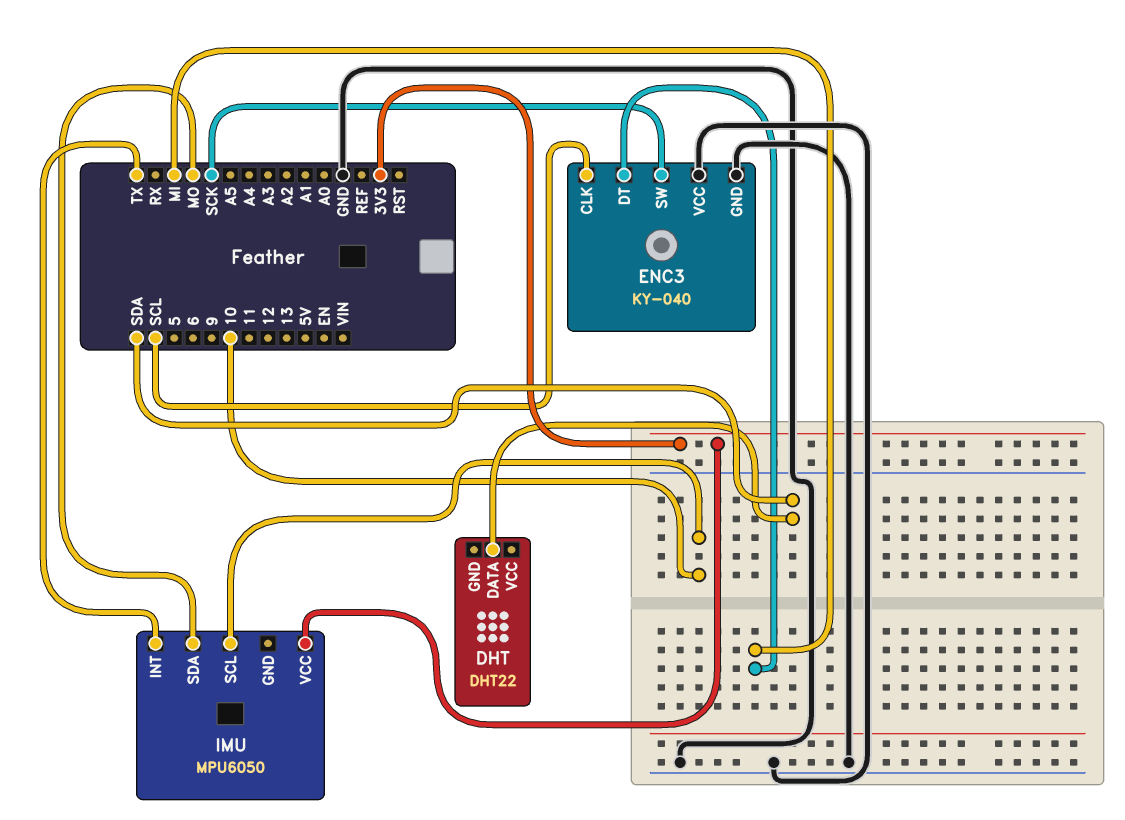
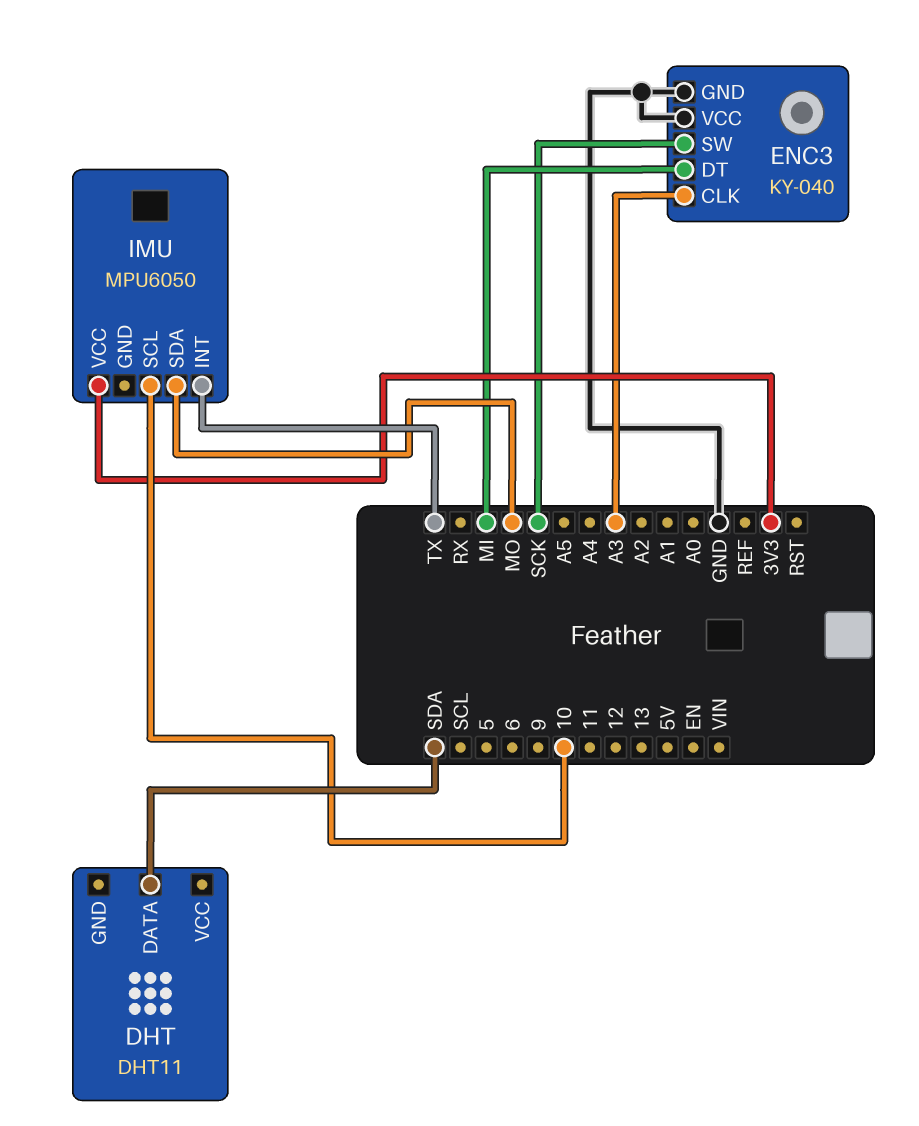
DHT: DHT22 -> DHT11
ENC3 pin CLK: SCL -> A3

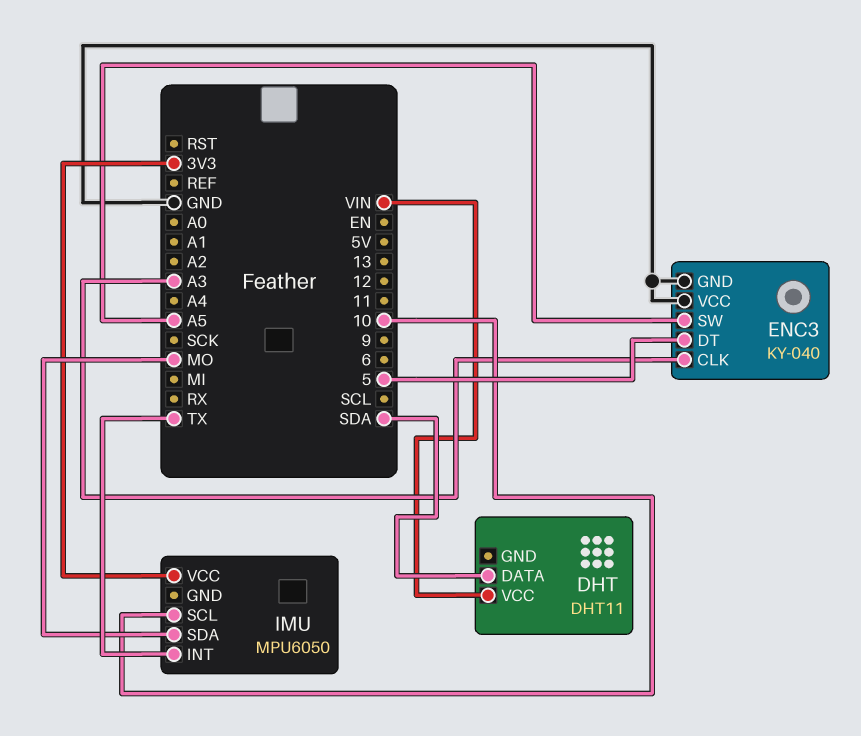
DHT pin VCC: none -> VIN
ENC3 pin DT: MI -> 5
ENC3 pin SW: SCK -> A5

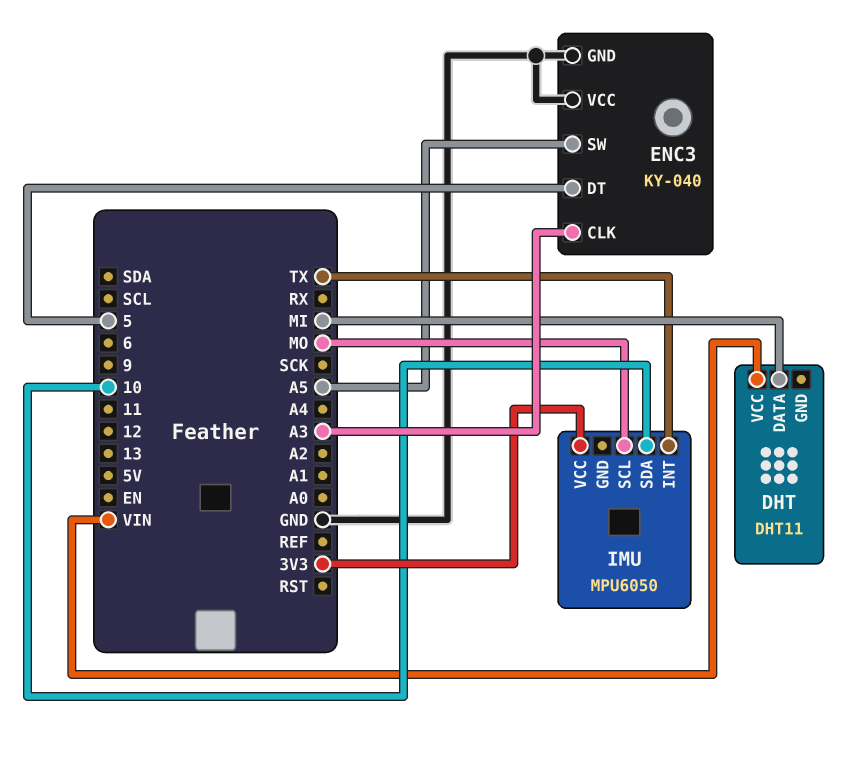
DHT pin DATA: SDA -> MI
IMU pin SCL: 10 -> MO
IMU pin SDA: MO -> 10

